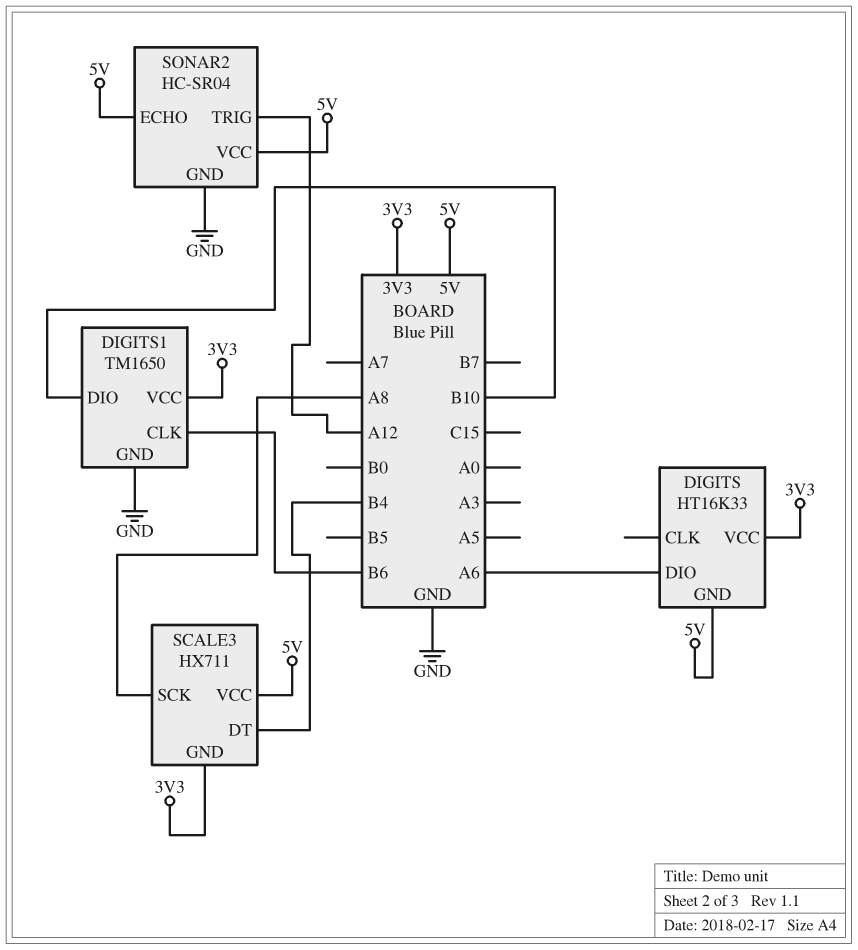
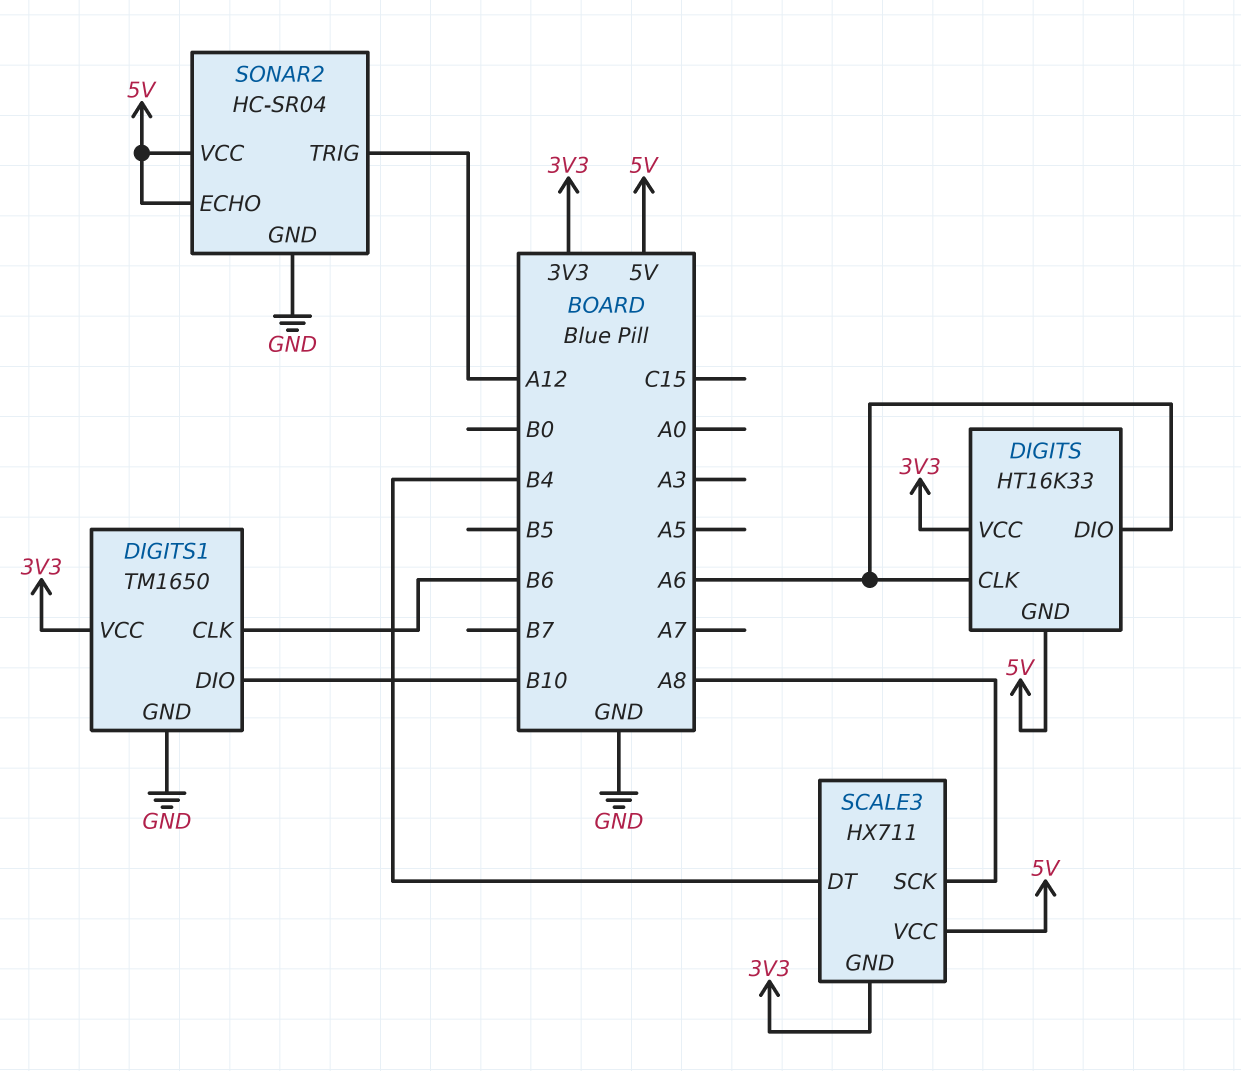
DIGITS pin CLK: none -> A6

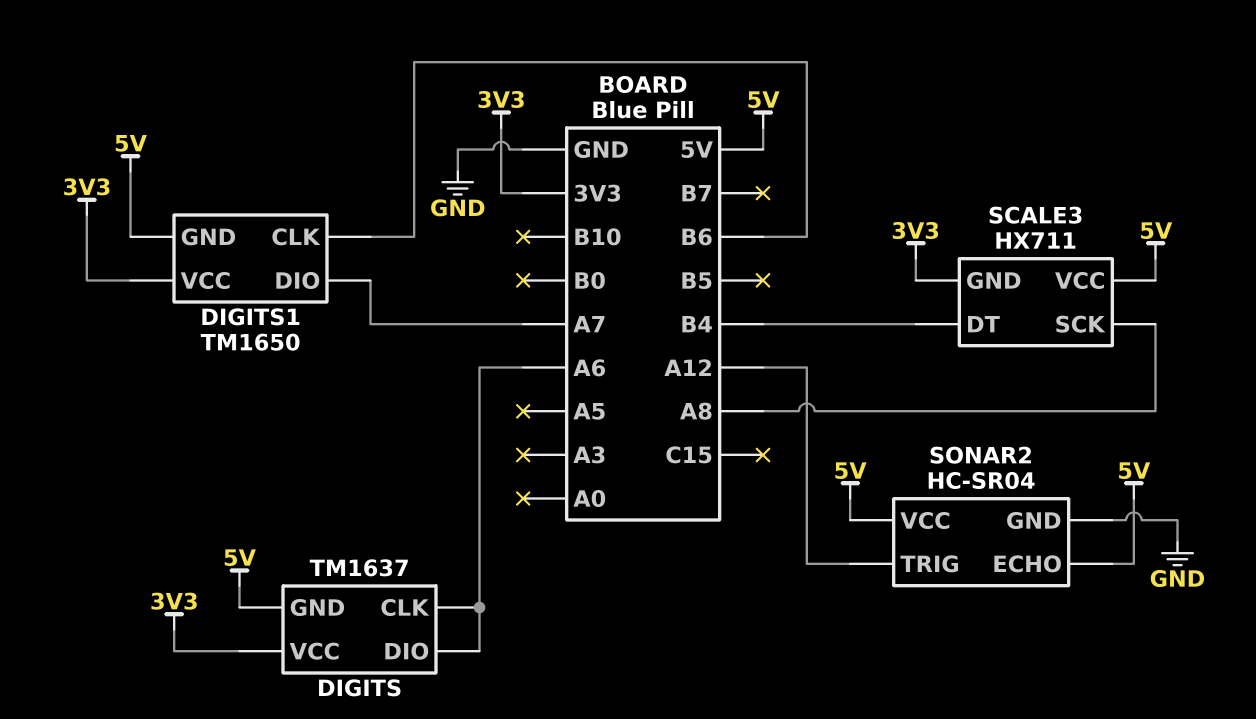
DIGITS: HT16K33 -> TM1637
DIGITS1 pin DIO: B10 -> A7
DIGITS1 pin GND: GND -> 5V

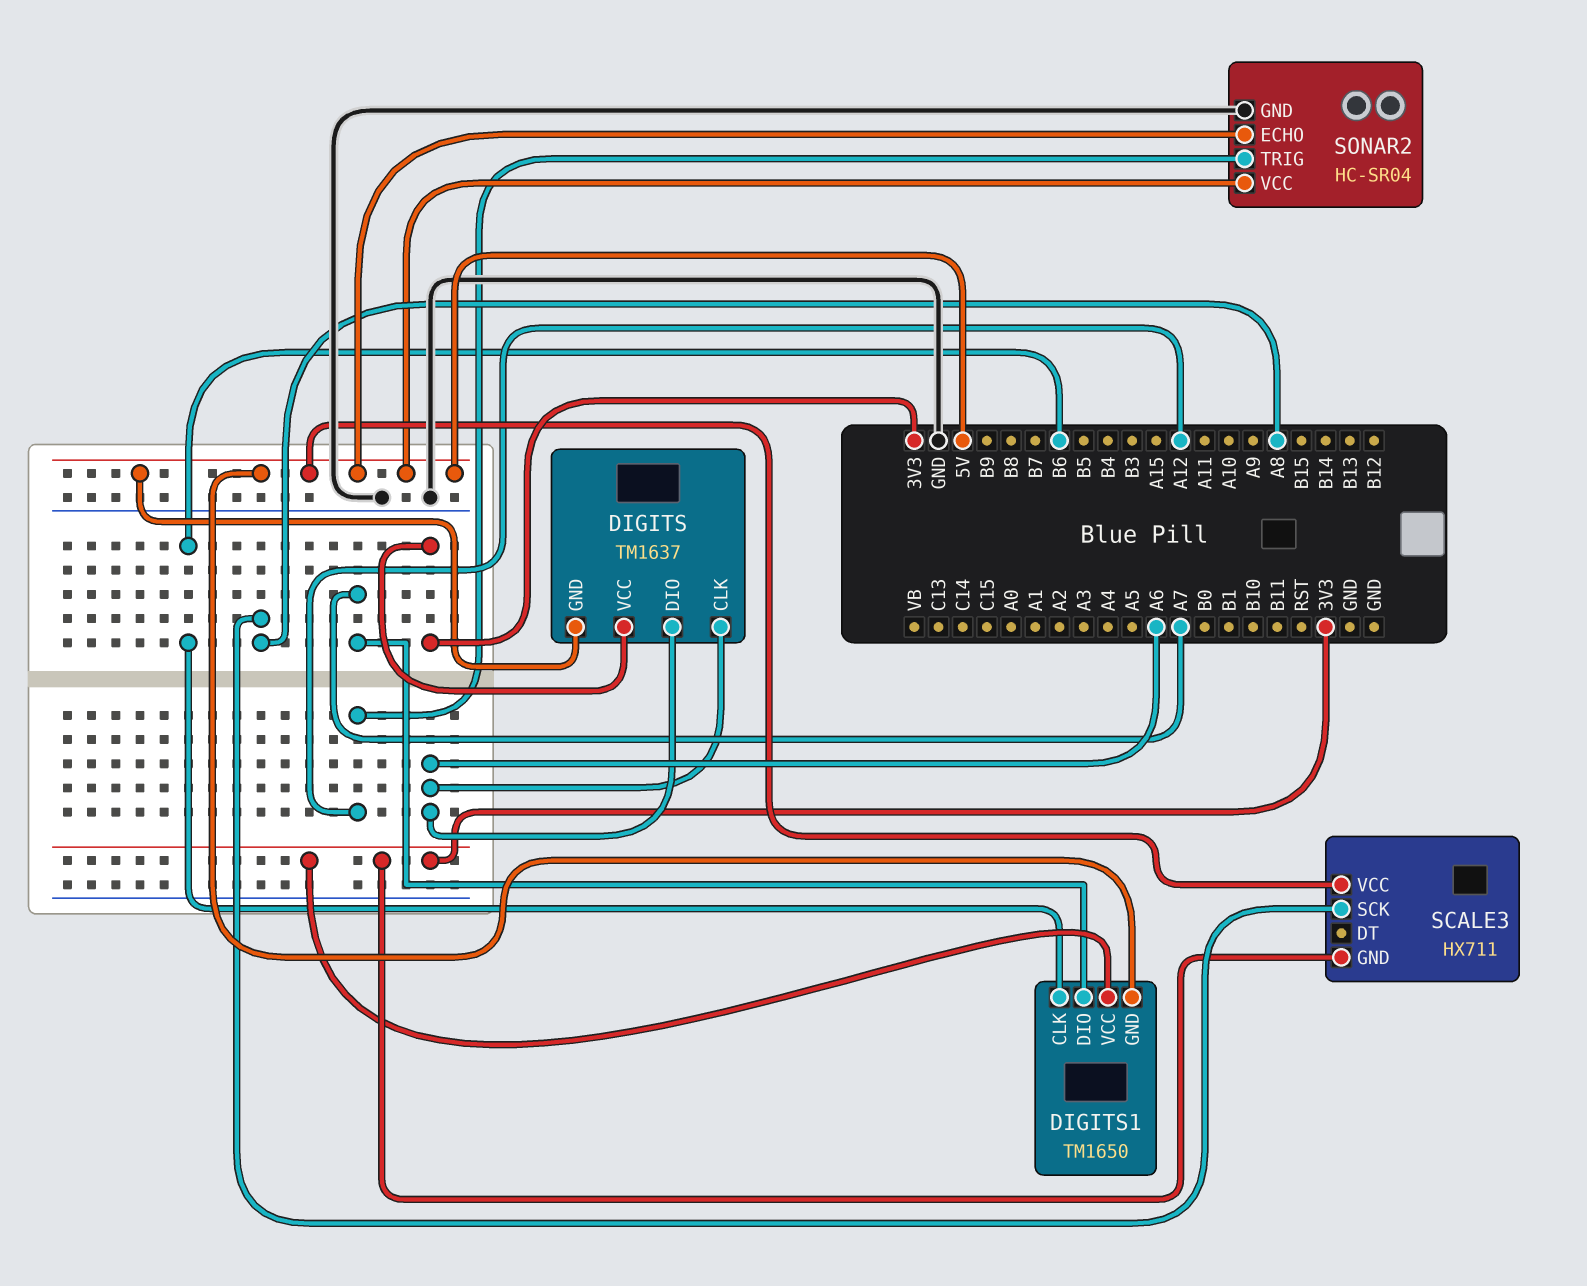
SCALE3 pin DT: B4 -> none

